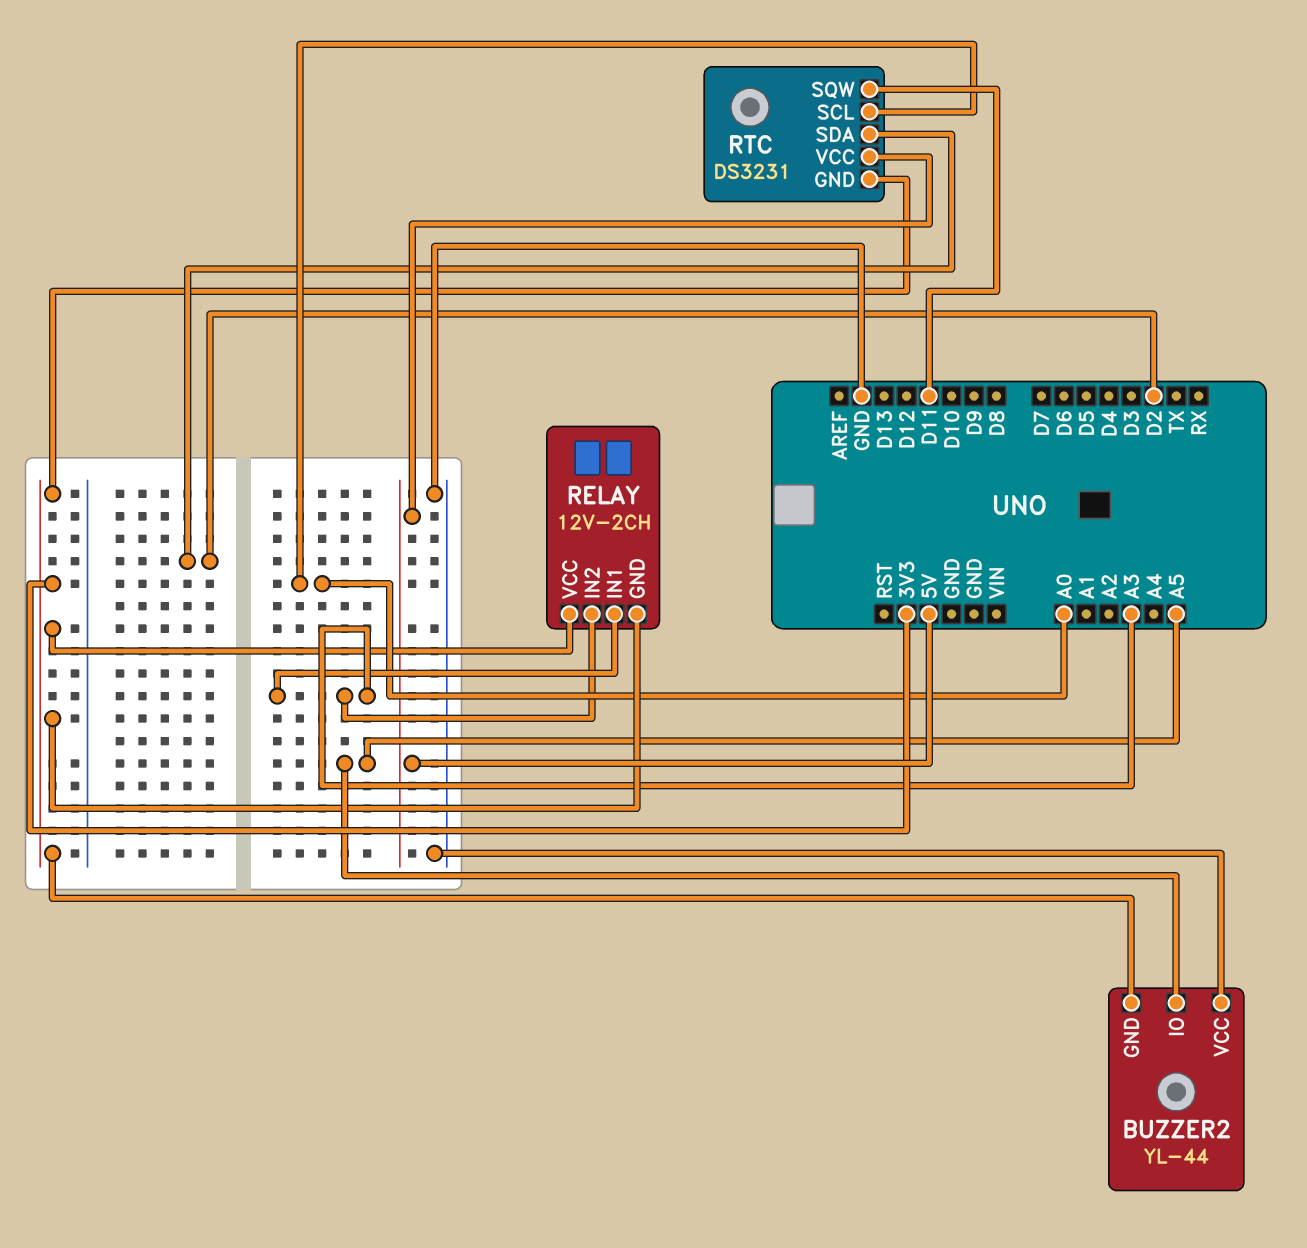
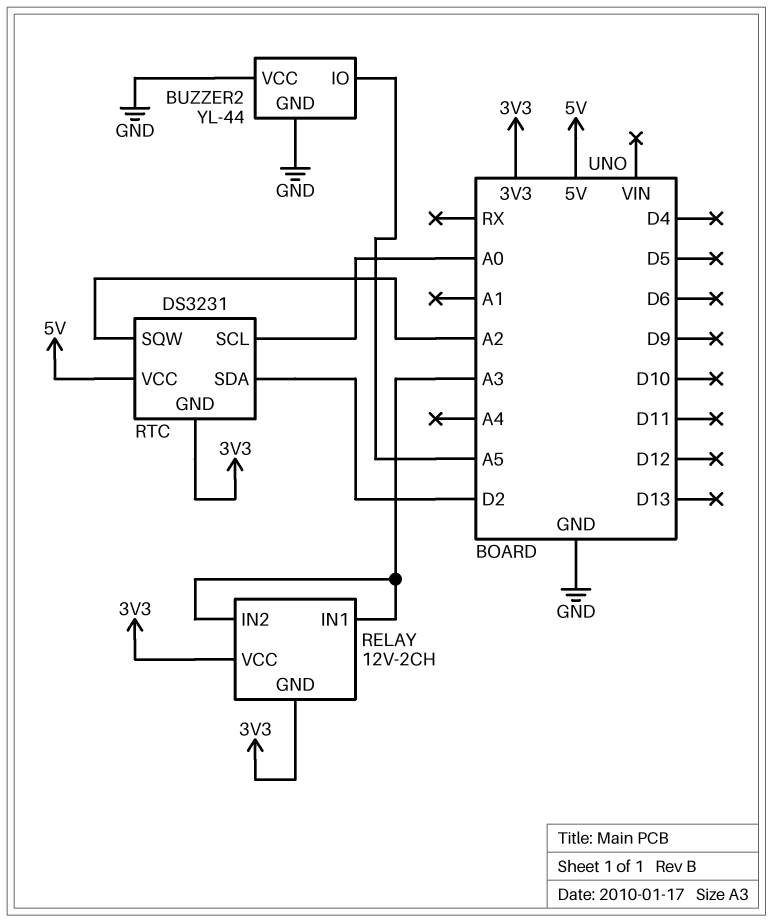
BUZZER2 pin GND: 3V3 -> GND
RTC pin SQW: D11 -> A2

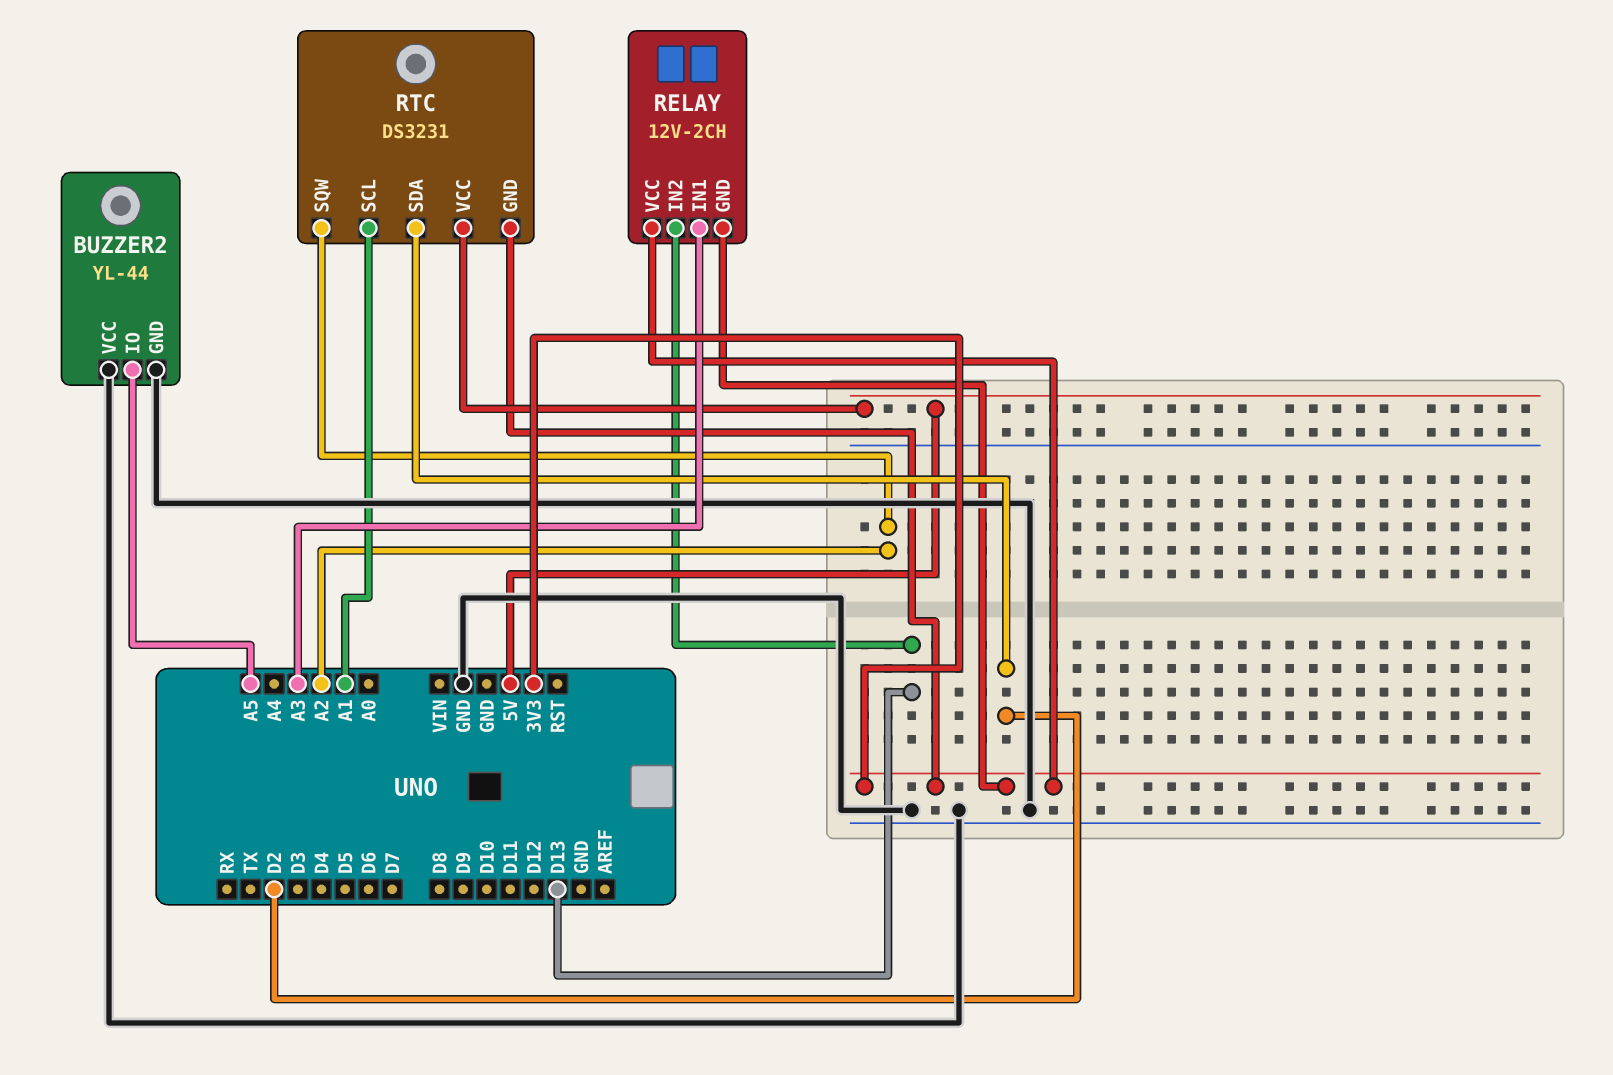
RELAY pin IN2: A3 -> D13
RTC pin SCL: A0 -> A1

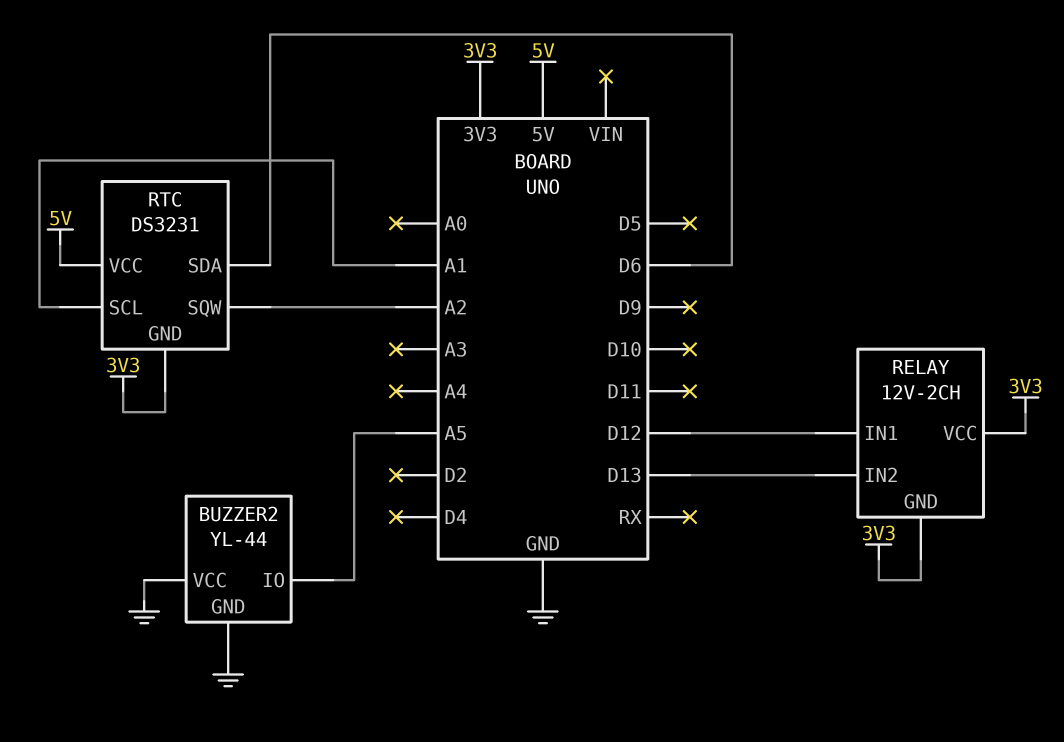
RELAY pin IN1: A3 -> D12
RTC pin SDA: D2 -> D6

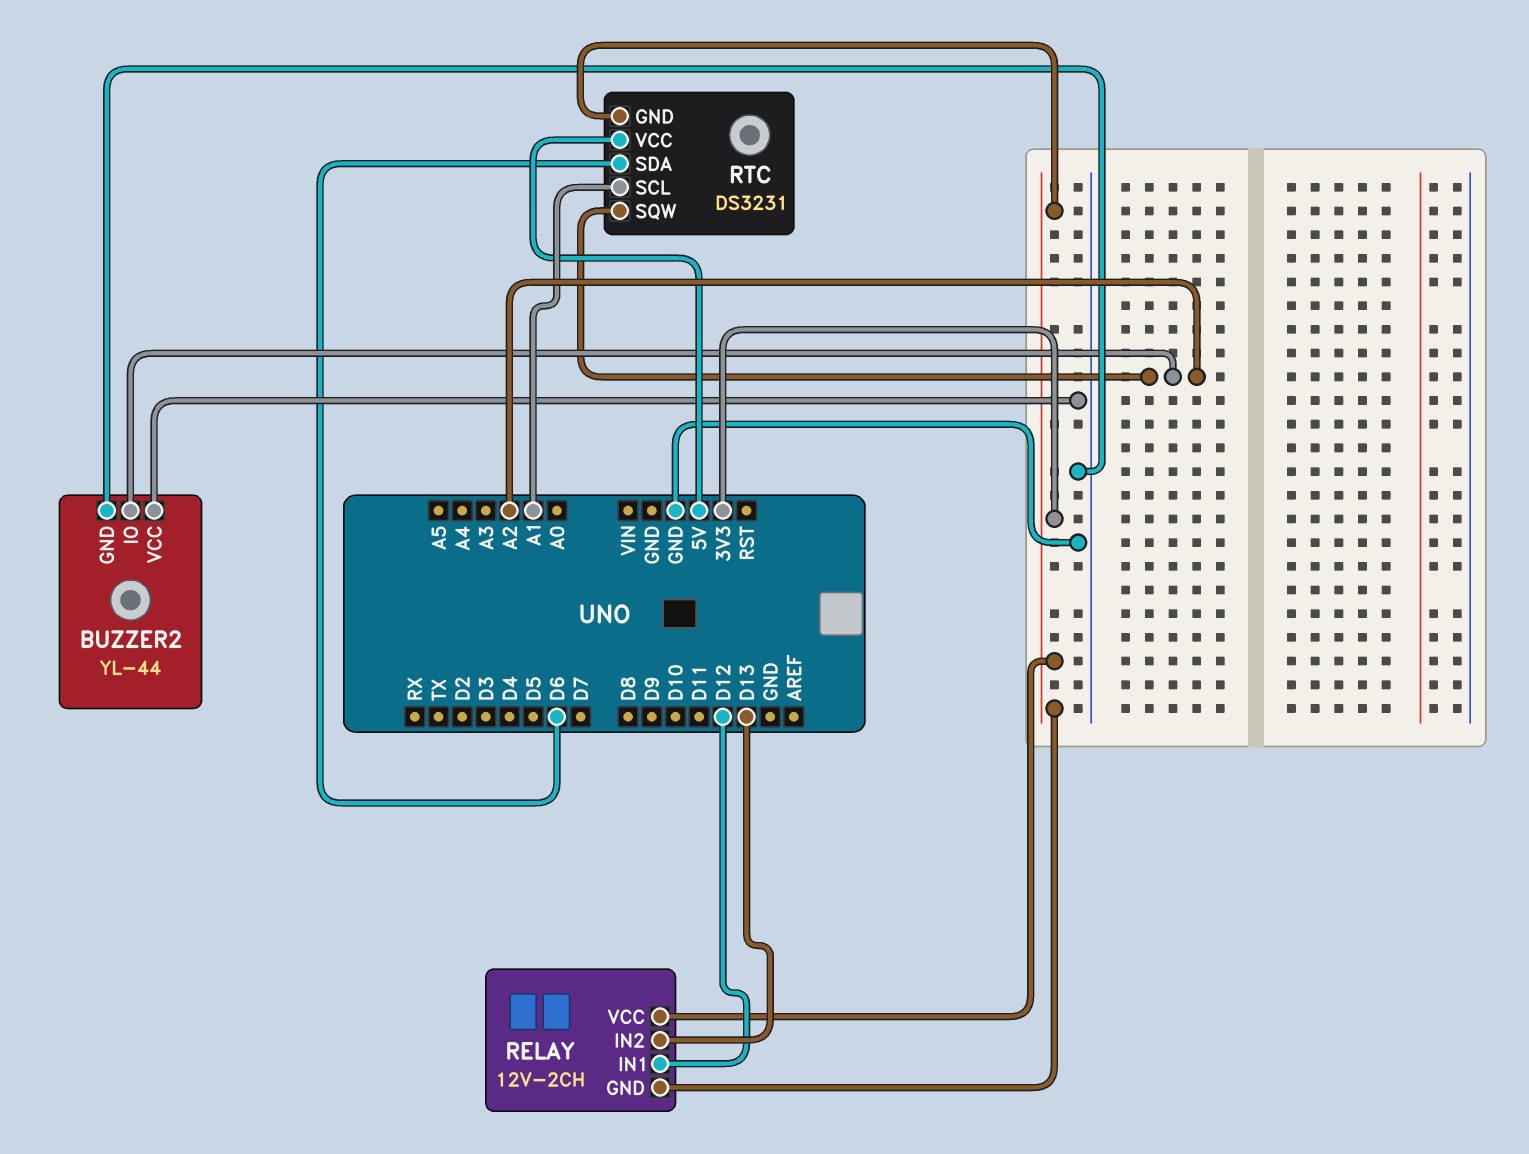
BUZZER2 pin IO: A5 -> A2

